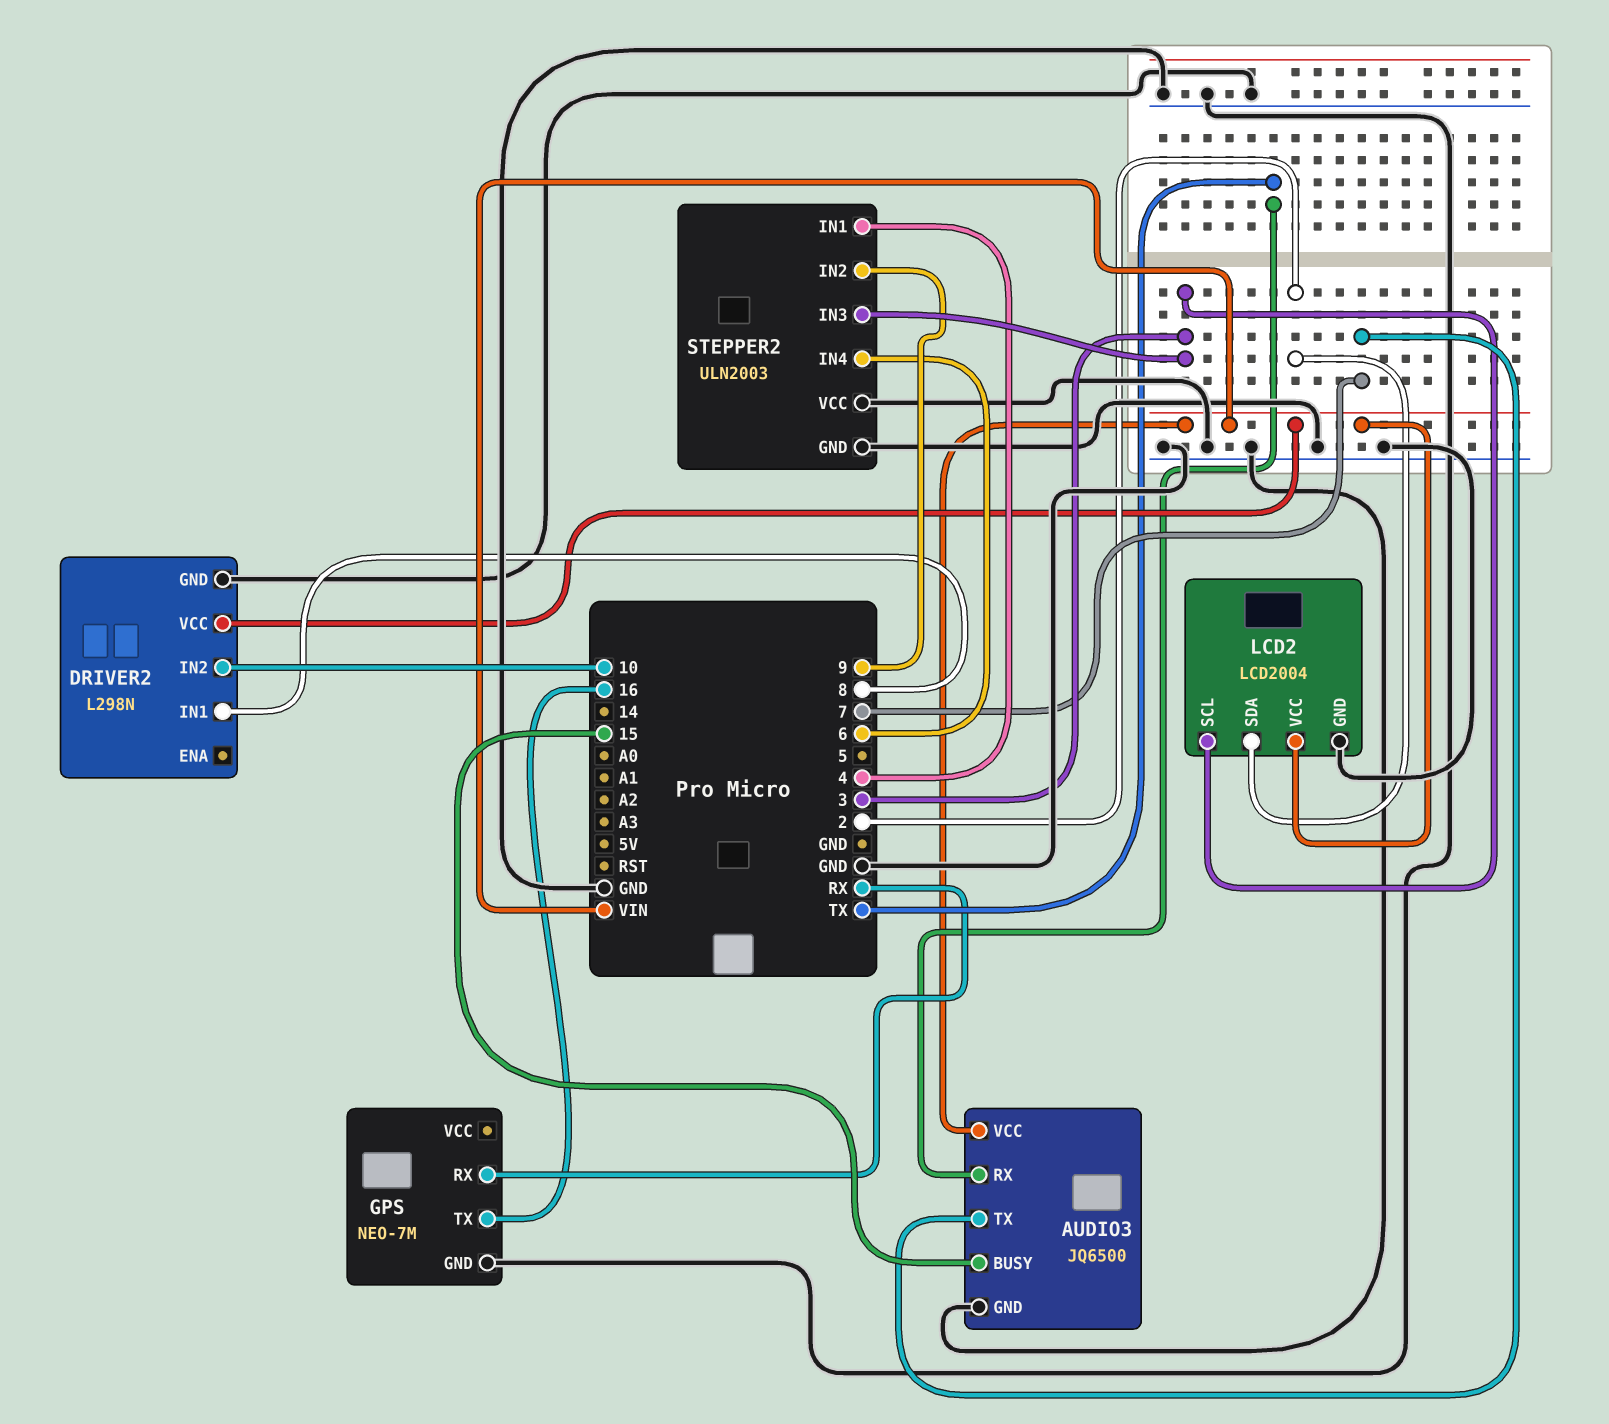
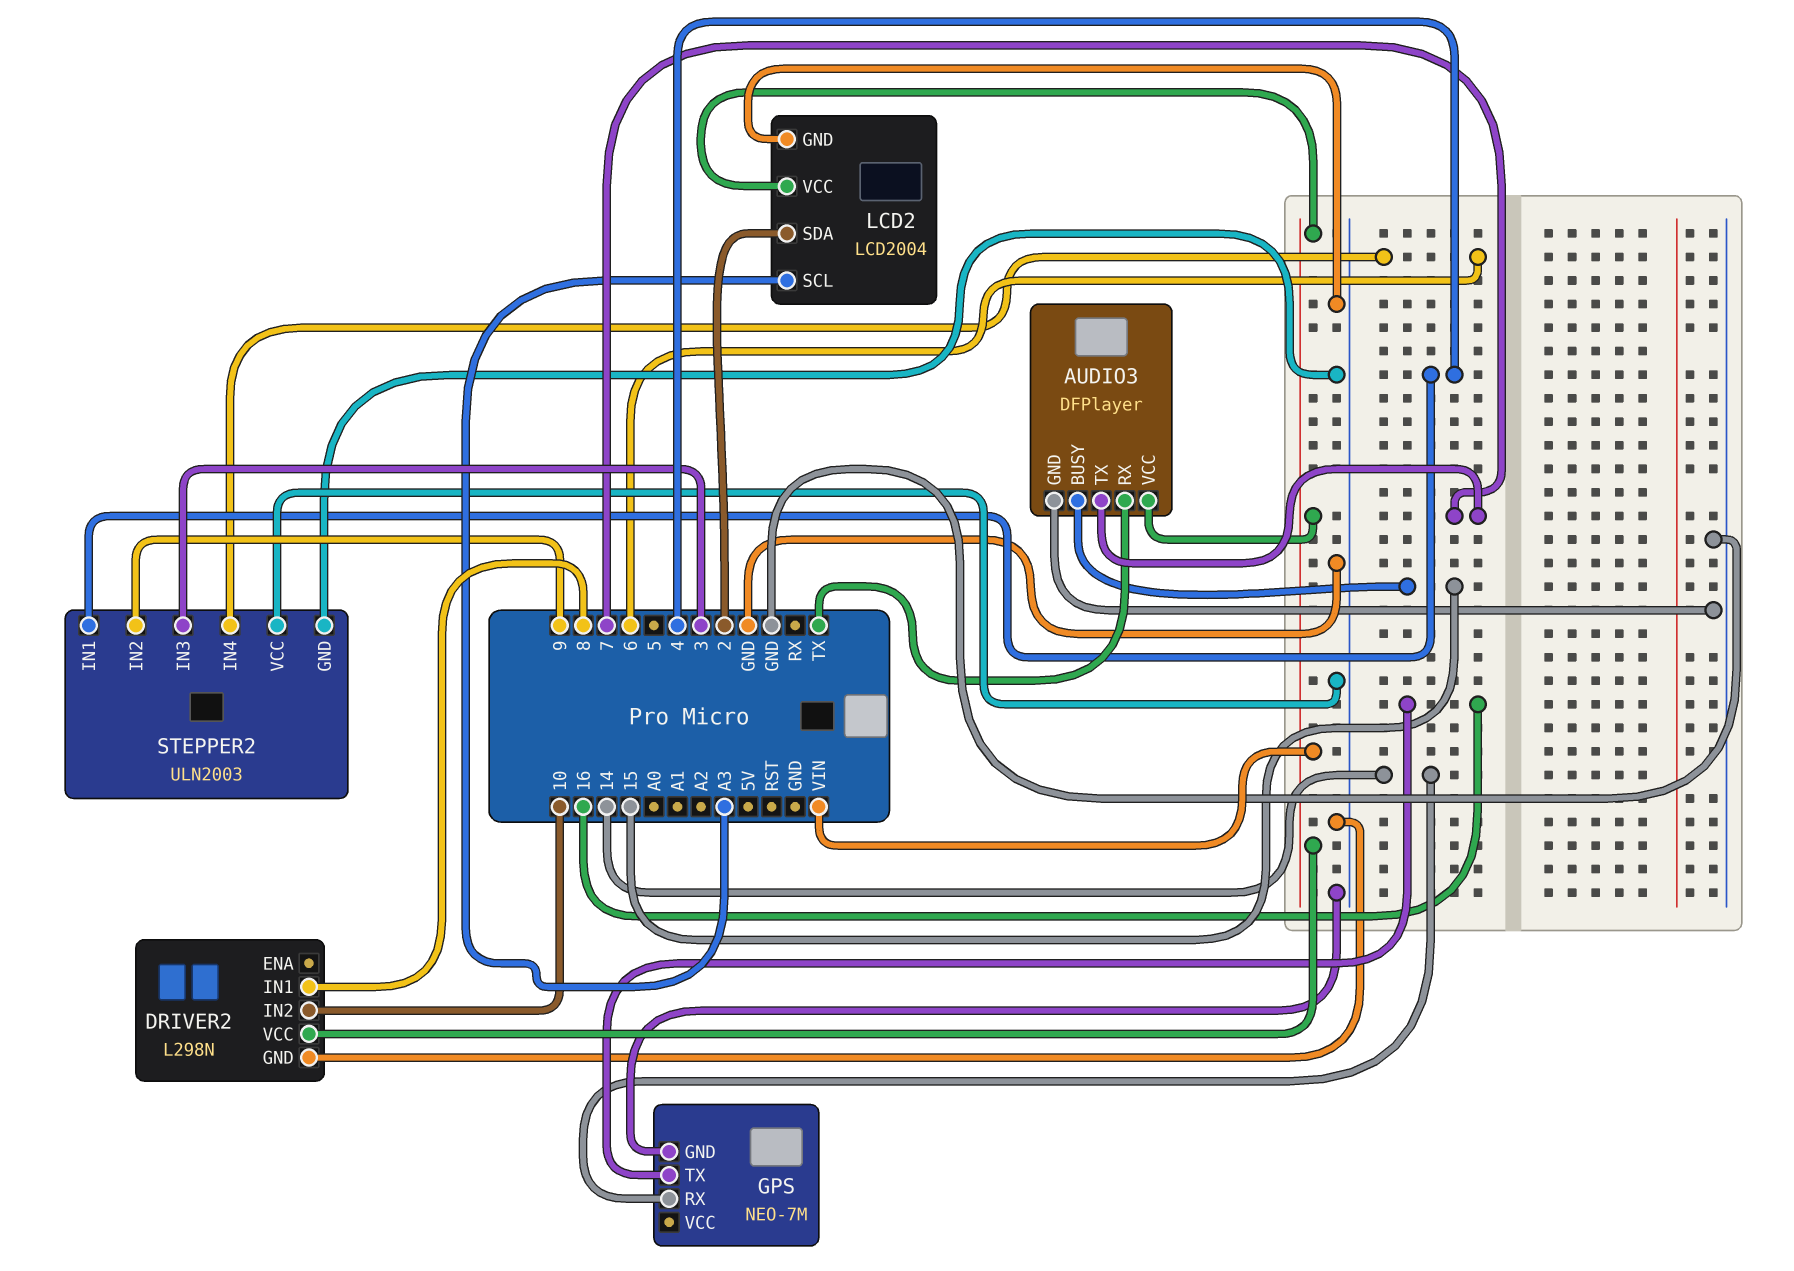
AUDIO3: JQ6500 -> DFPlayer
GPS pin RX: RX -> 14
LCD2 pin SCL: 3 -> A3

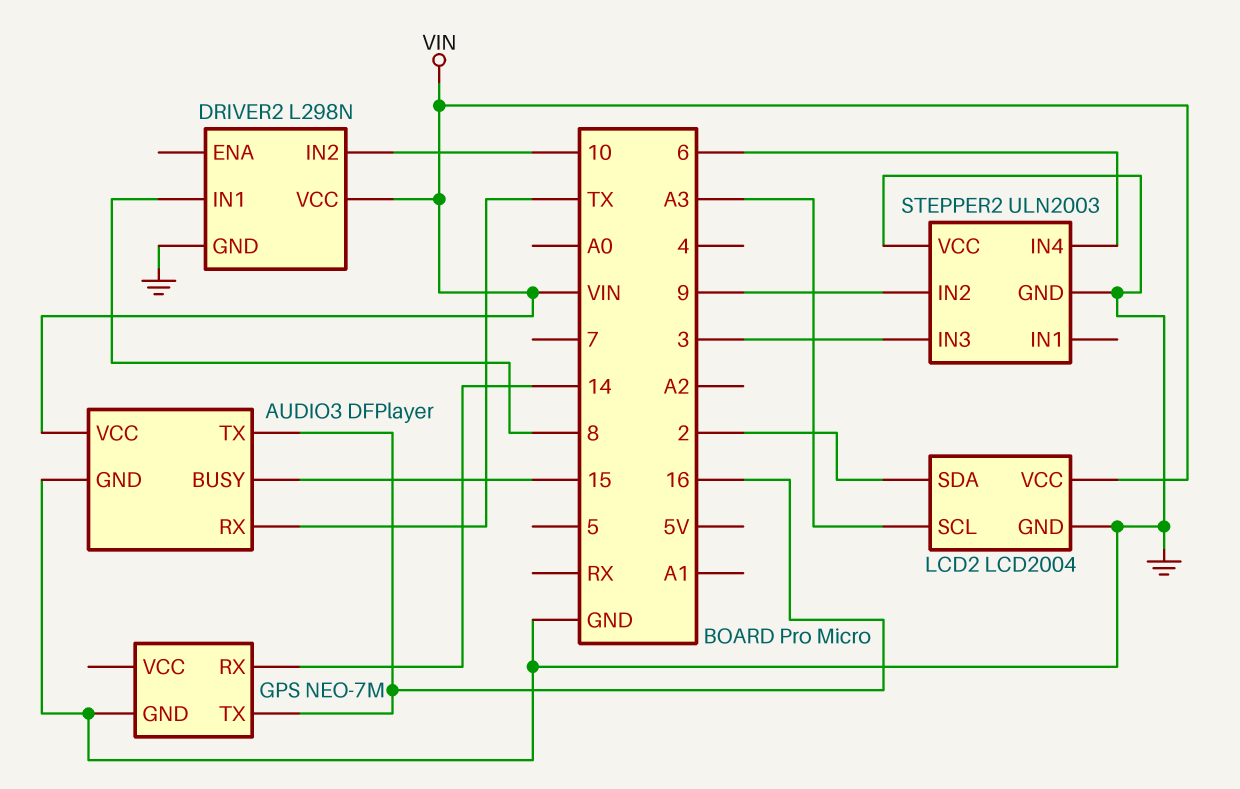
AUDIO3 pin TX: 7 -> 16
STEPPER2 pin IN1: 4 -> none

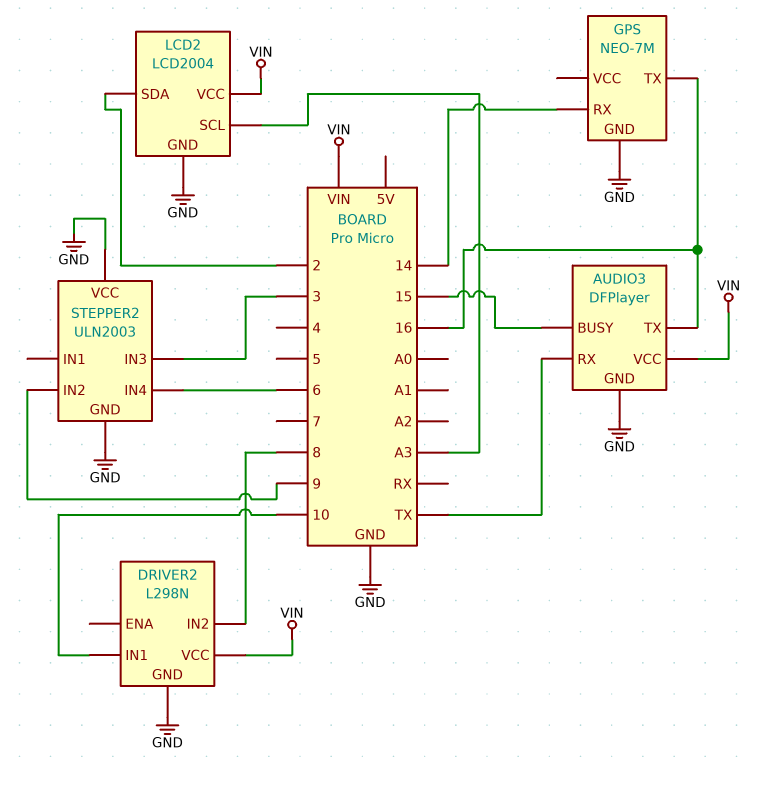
DRIVER2 pin IN1: 8 -> 10
DRIVER2 pin IN2: 10 -> 8

